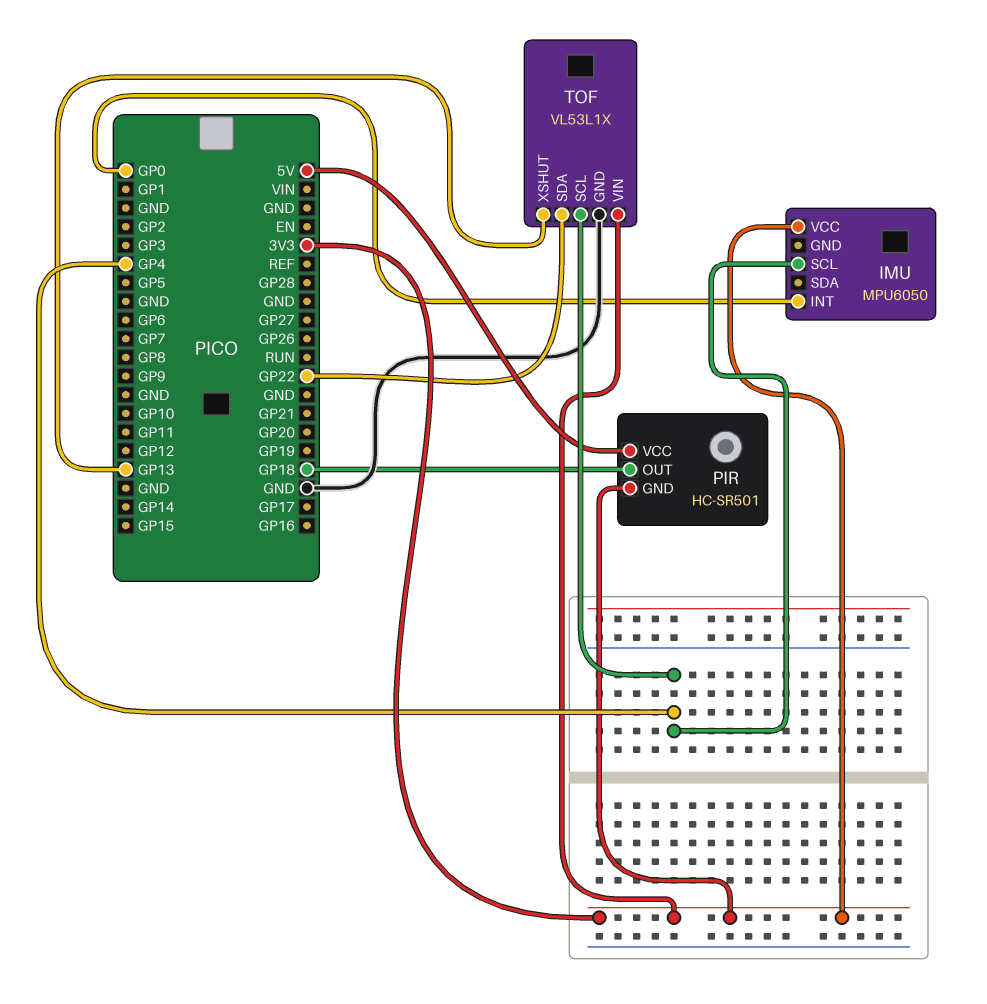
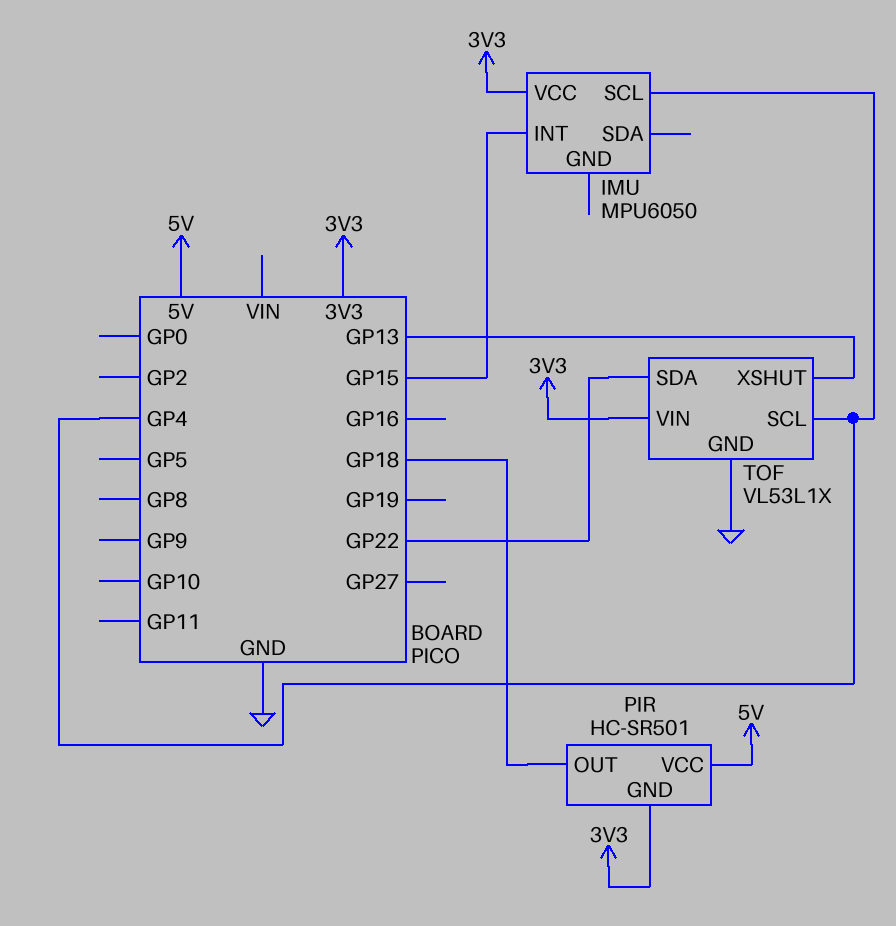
IMU pin INT: GP0 -> GP15

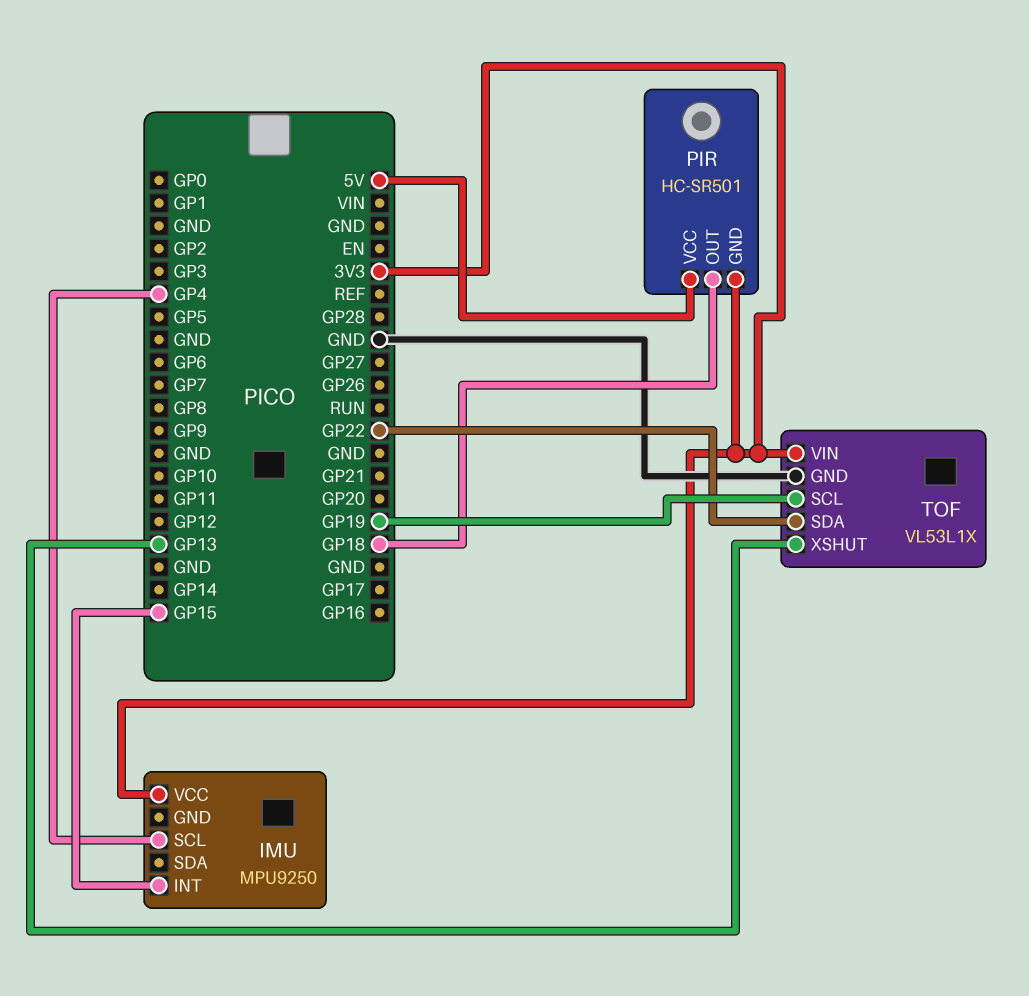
IMU: MPU6050 -> MPU9250
TOF pin SCL: GP4 -> GP19

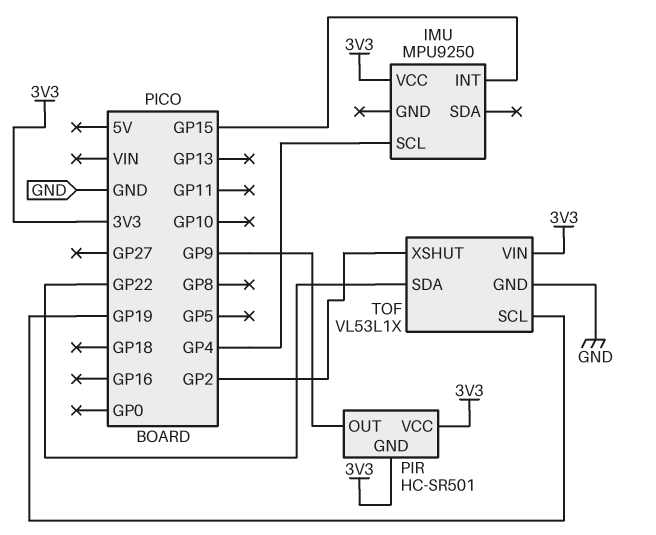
PIR pin OUT: GP18 -> GP9
PIR pin VCC: 5V -> 3V3
TOF pin XSHUT: GP13 -> GP2

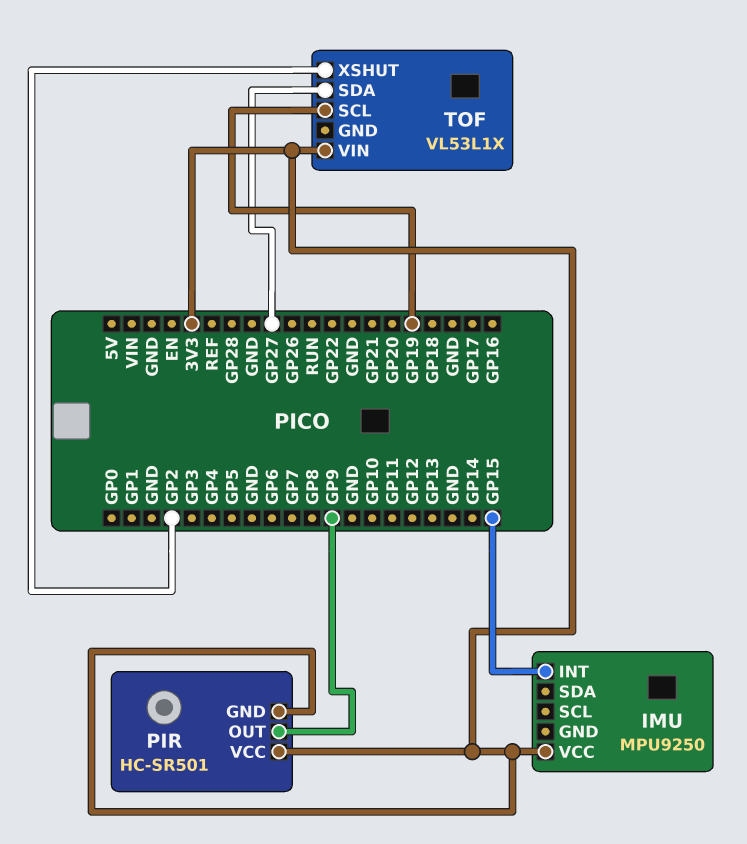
IMU pin SCL: GP4 -> none
TOF pin GND: GND -> none
TOF pin SDA: GP22 -> GP27

